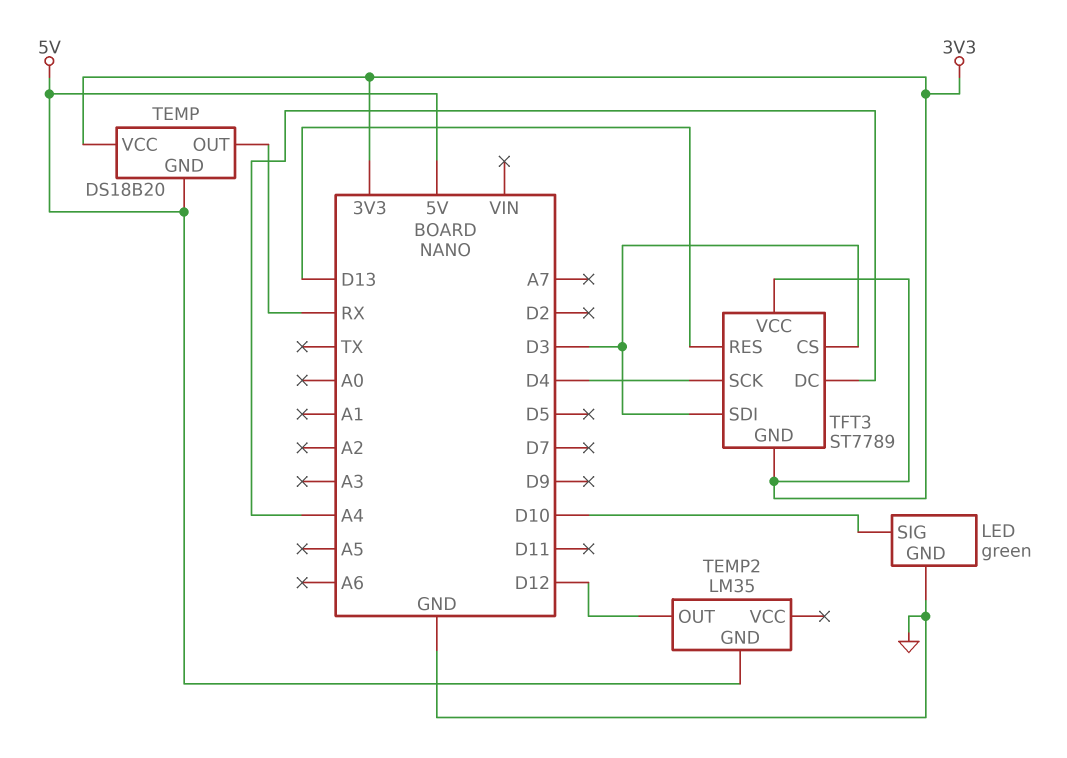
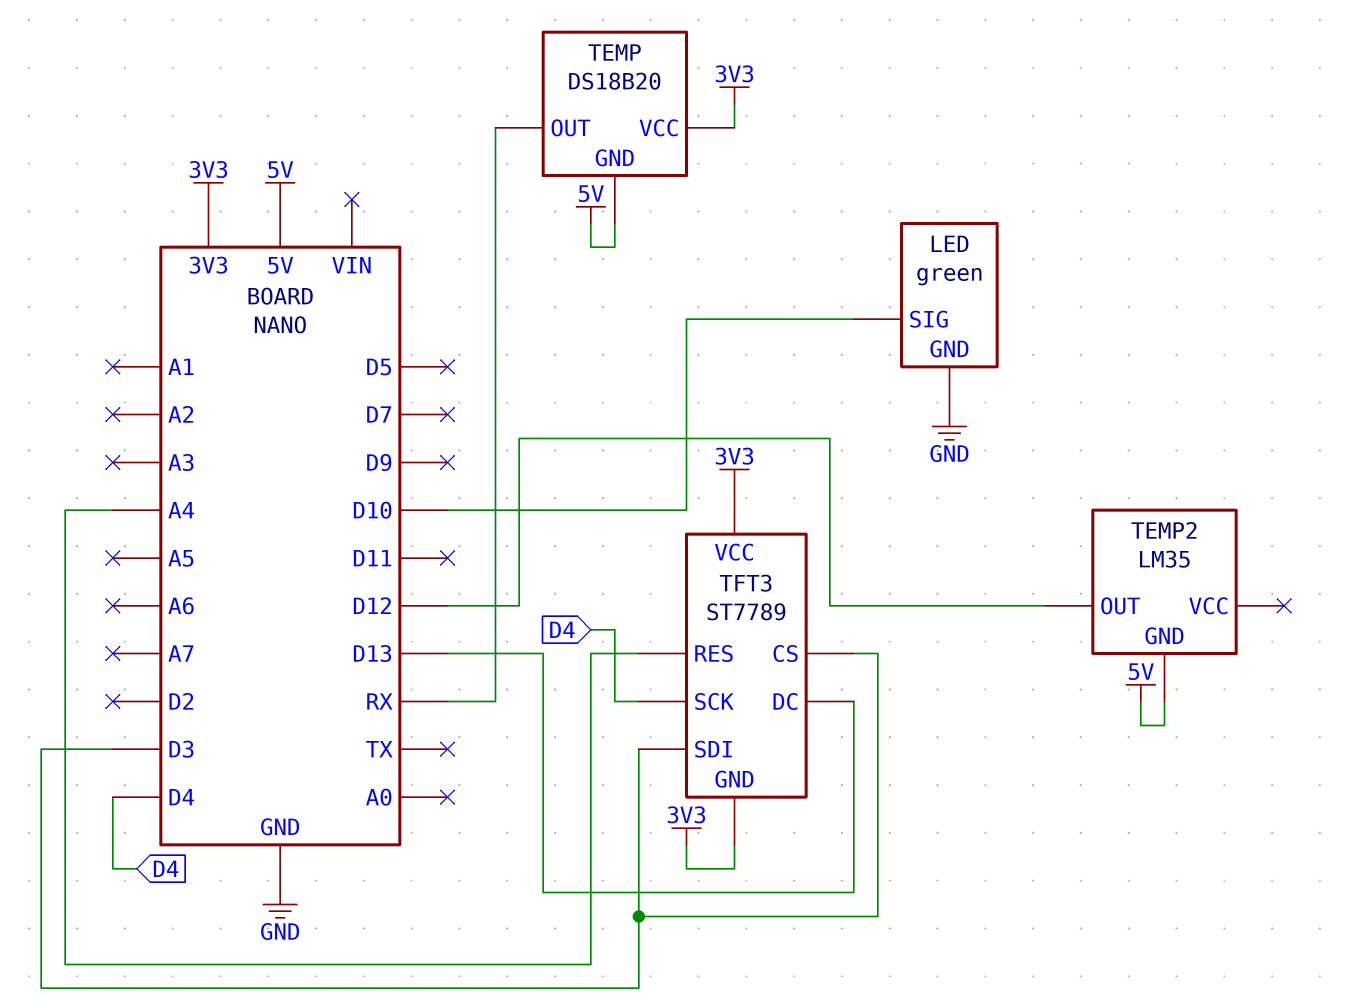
TFT3 pin DC: A4 -> D13
TFT3 pin RES: D13 -> A4

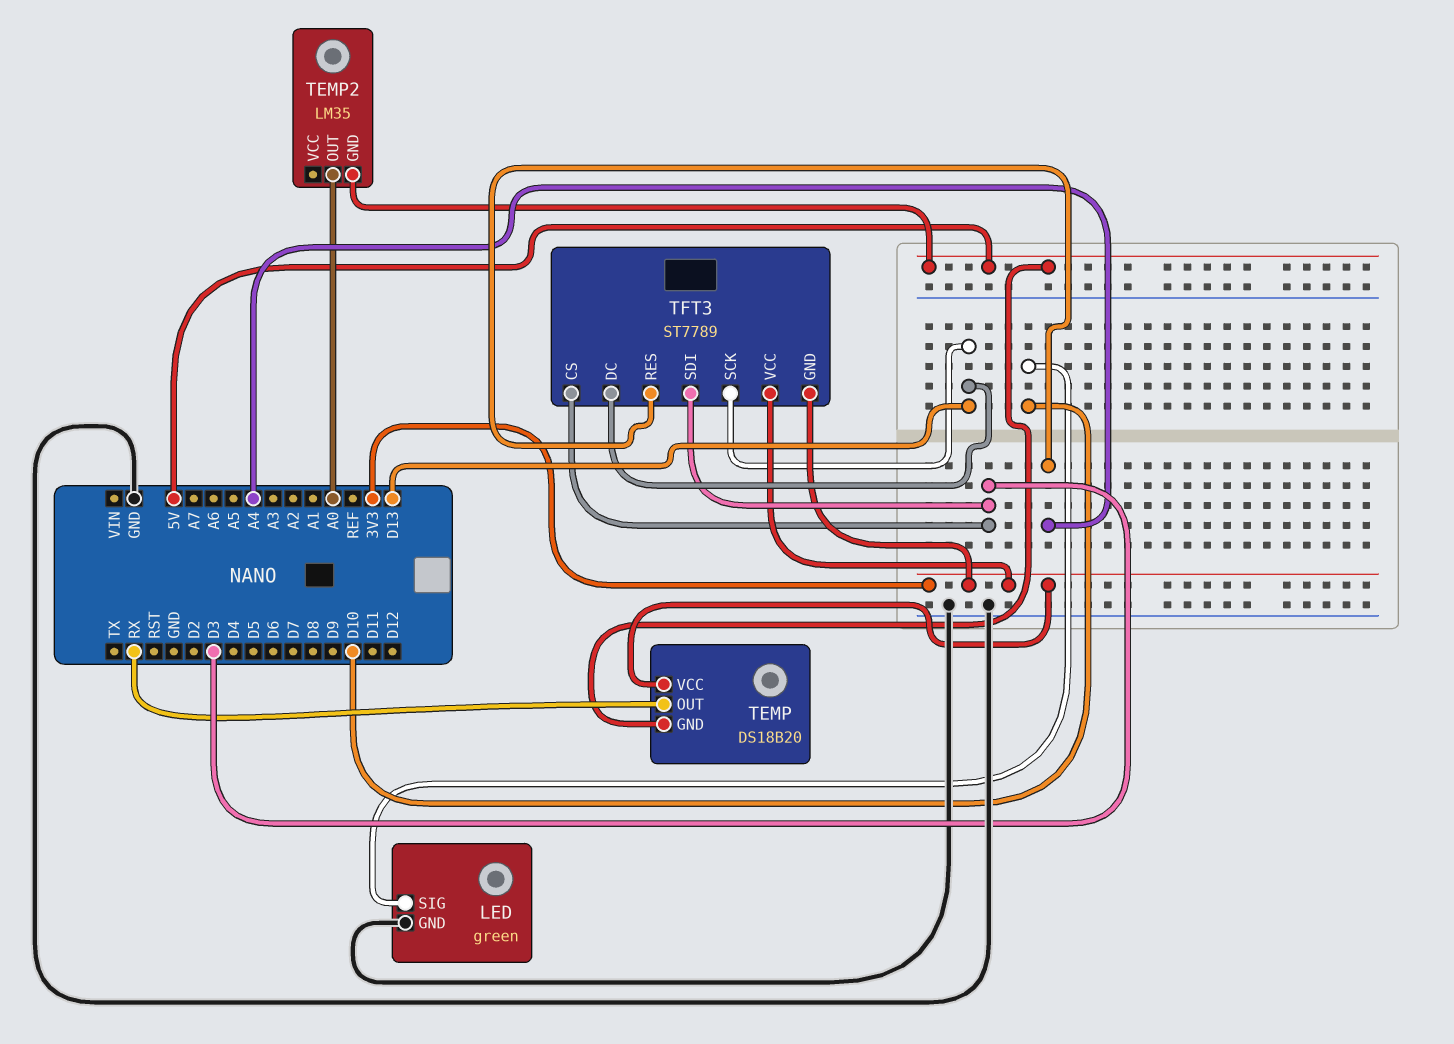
TEMP2 pin OUT: D12 -> A0
TFT3 pin SCK: D4 -> D13

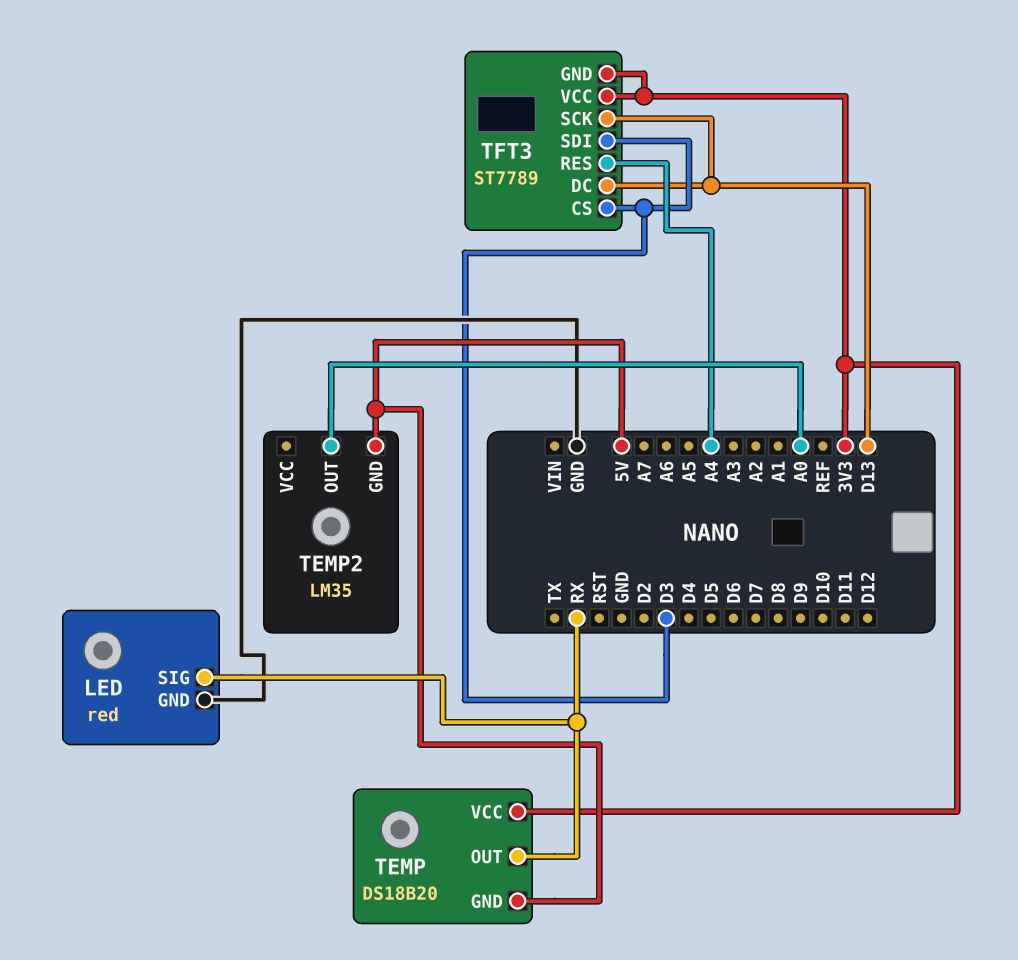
LED: green -> red
LED pin SIG: D10 -> RX

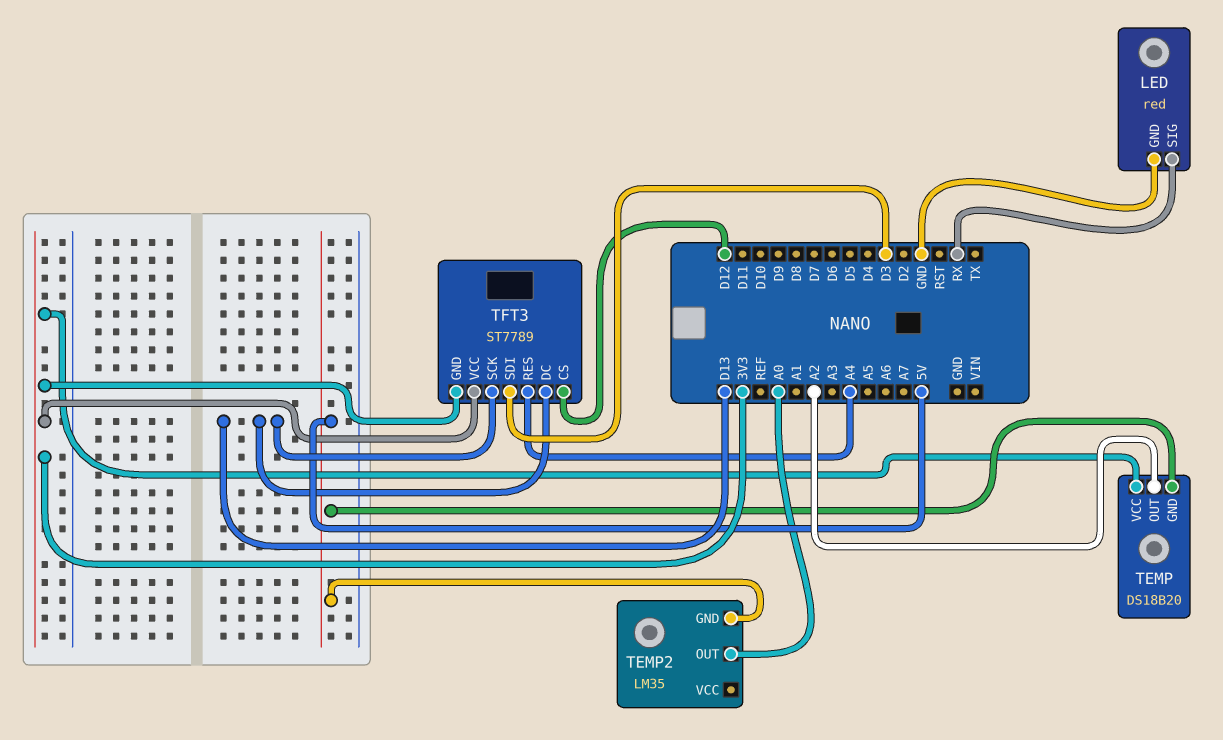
TEMP pin OUT: RX -> A2
TFT3 pin CS: D3 -> D12

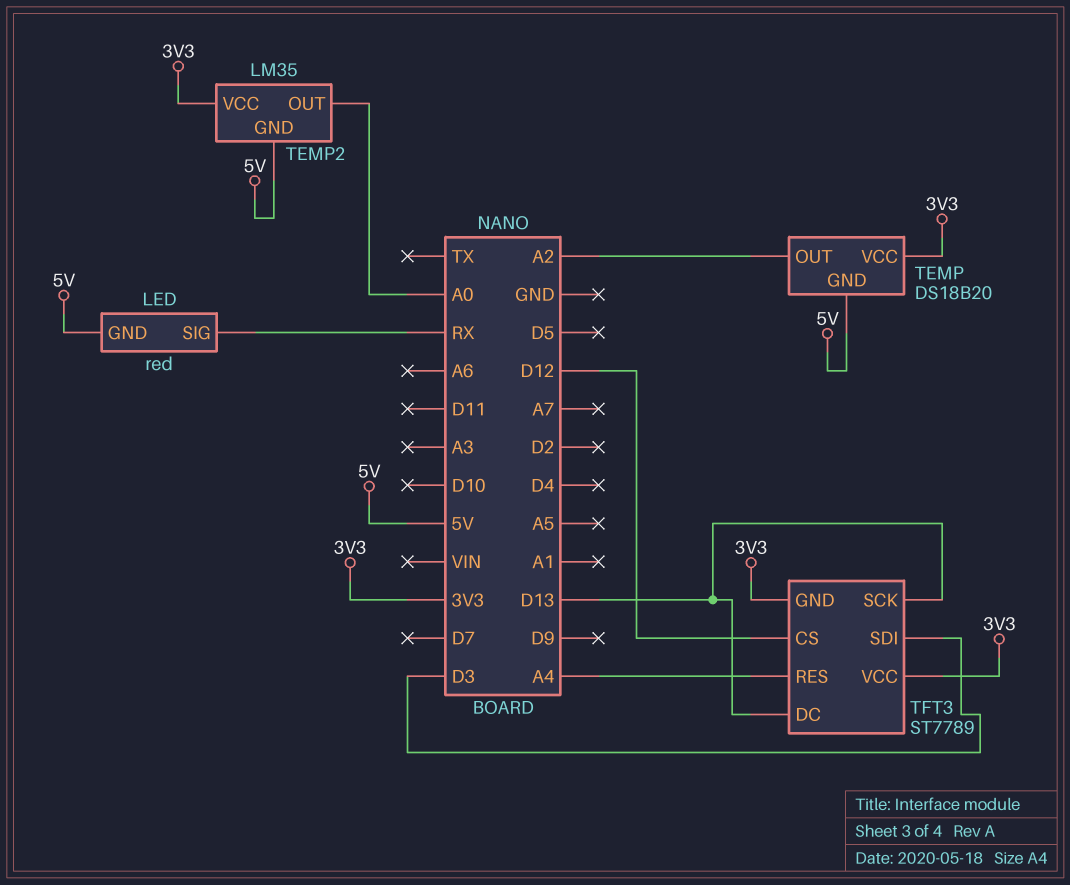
LED pin GND: GND -> 5V
TEMP2 pin VCC: none -> 3V3

